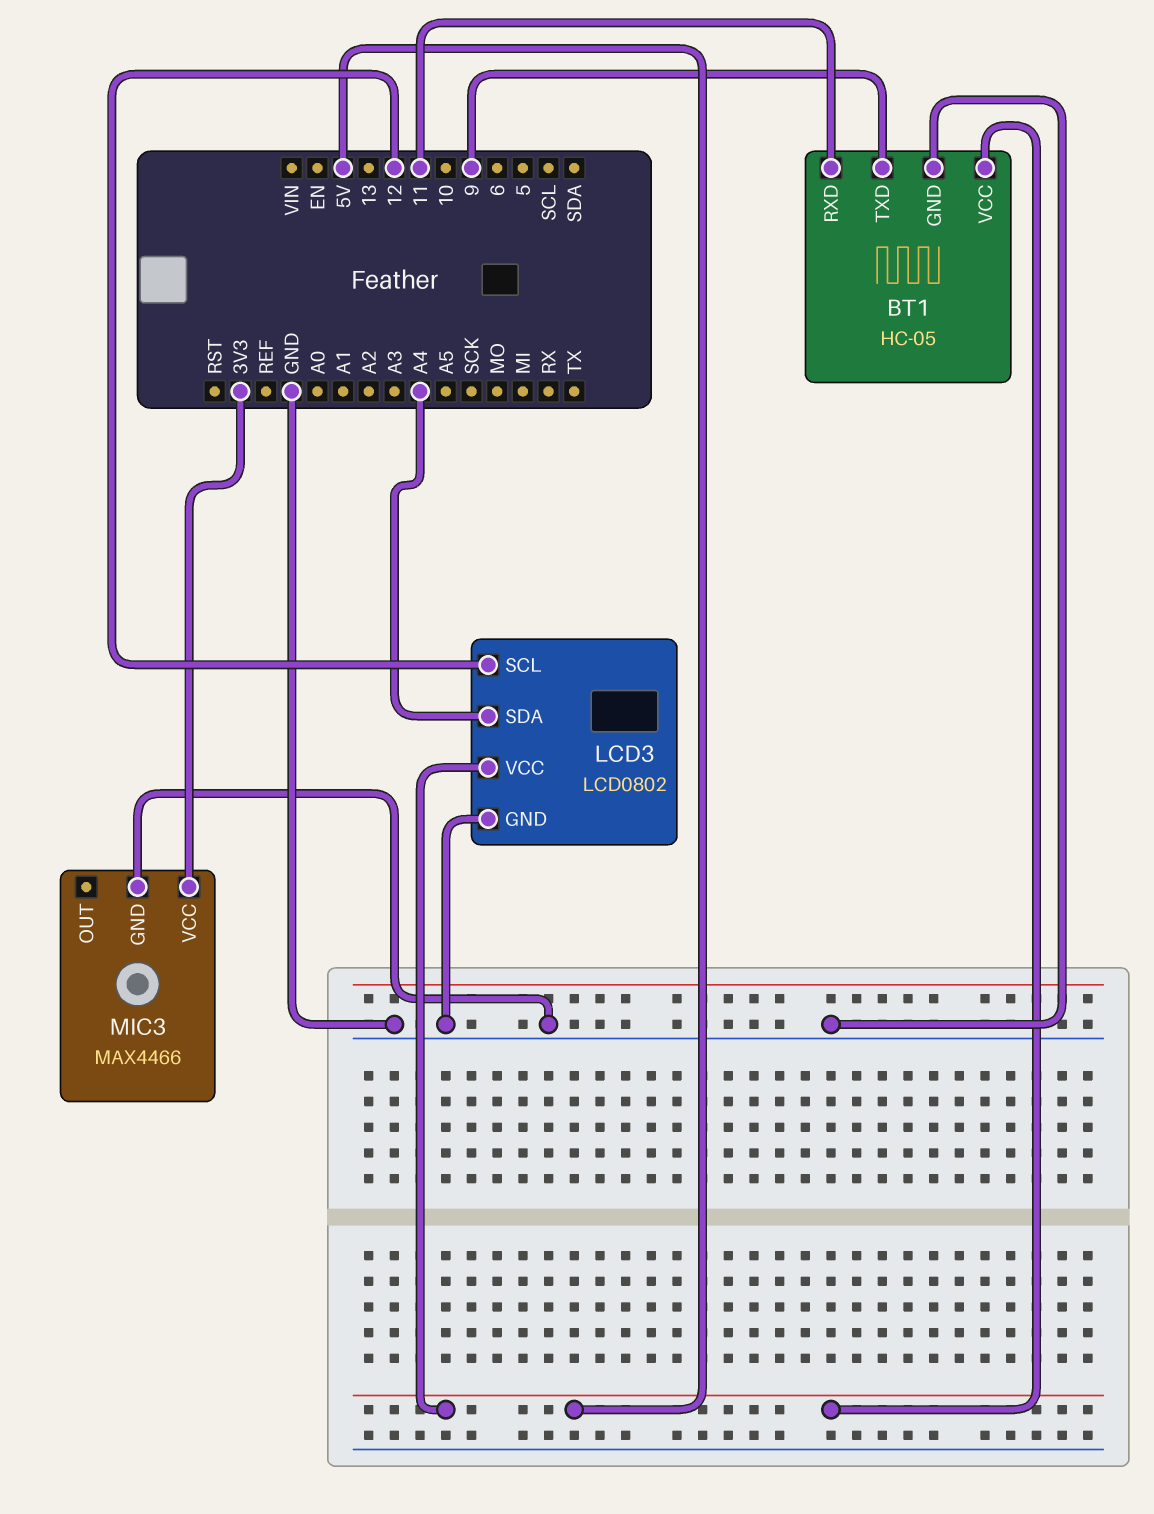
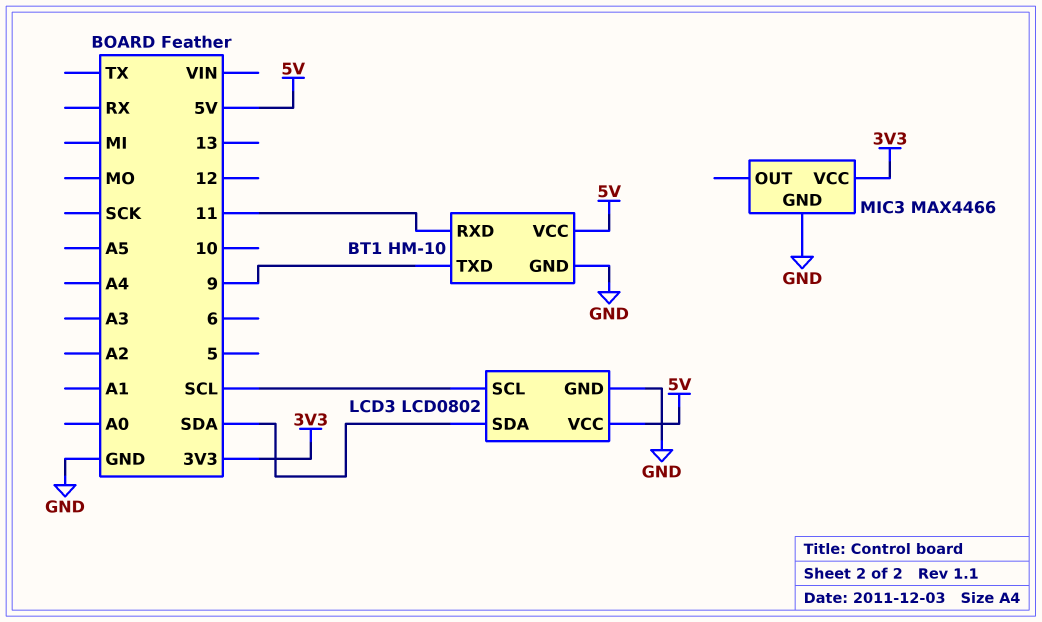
BT1: HC-05 -> HM-10
LCD3 pin SCL: 12 -> SCL
LCD3 pin SDA: A4 -> SDA

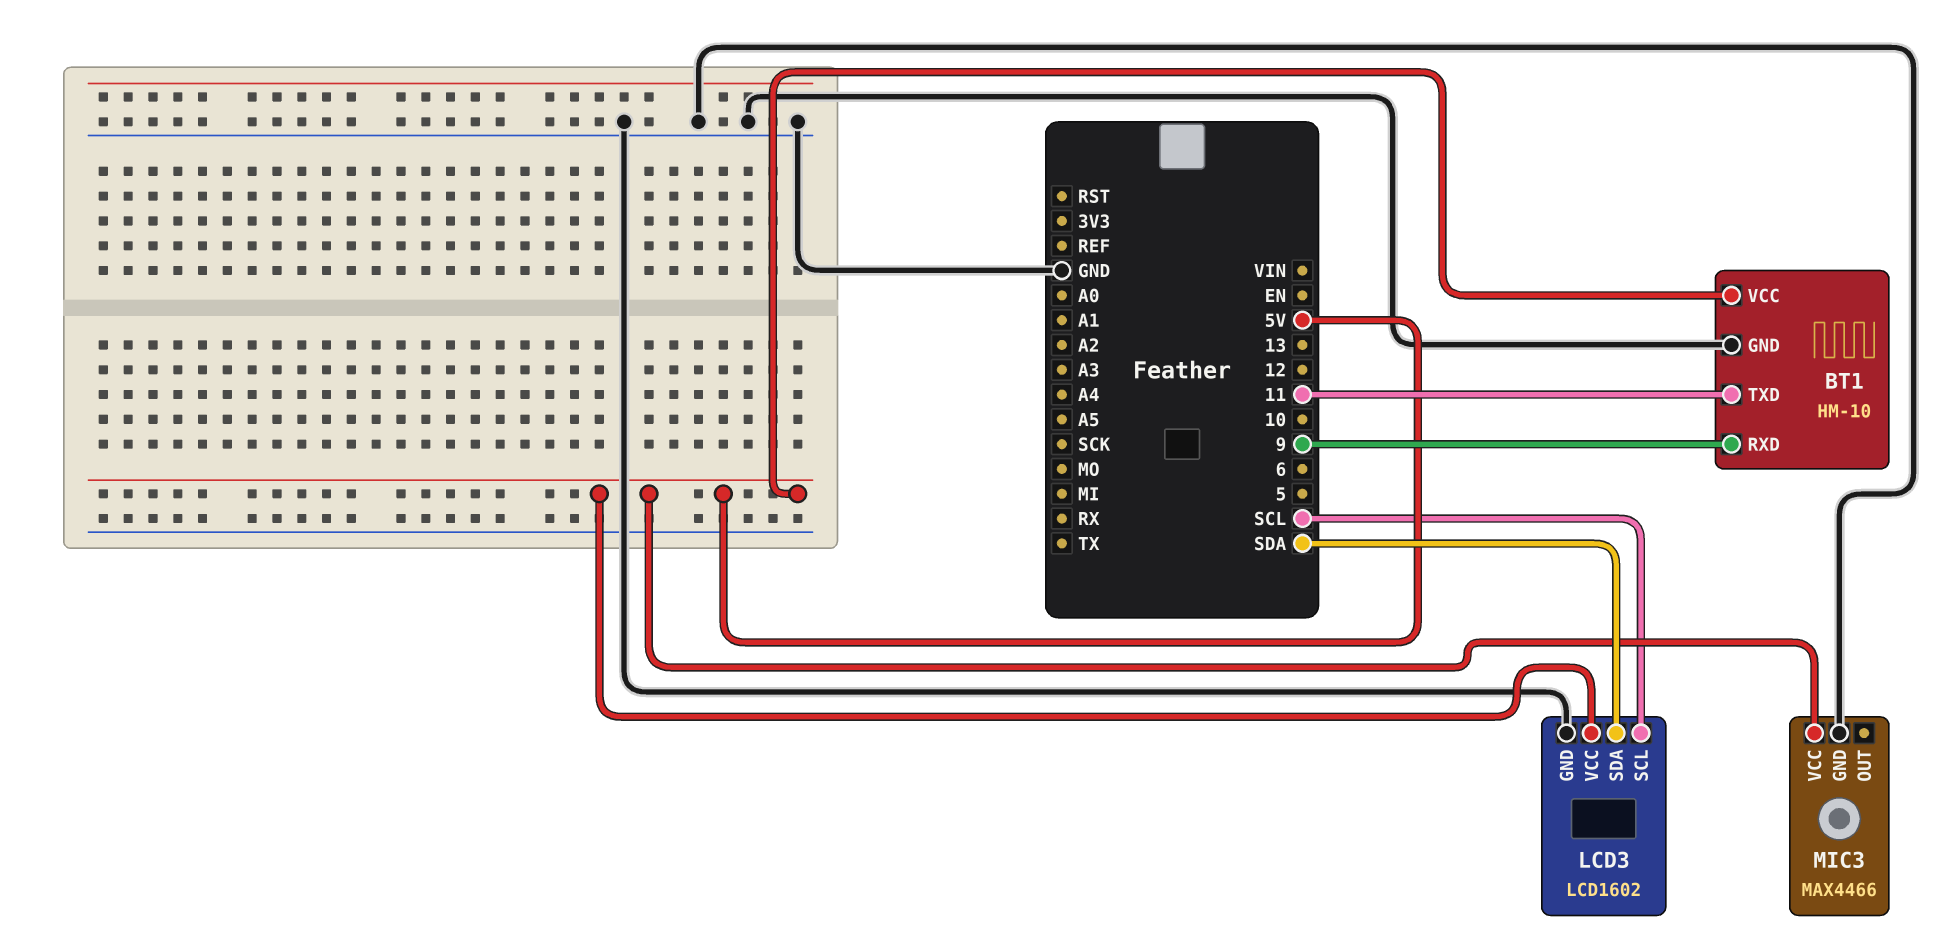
BT1 pin RXD: 11 -> 9
BT1 pin TXD: 9 -> 11
LCD3: LCD0802 -> LCD1602
MIC3 pin VCC: 3V3 -> 5V

